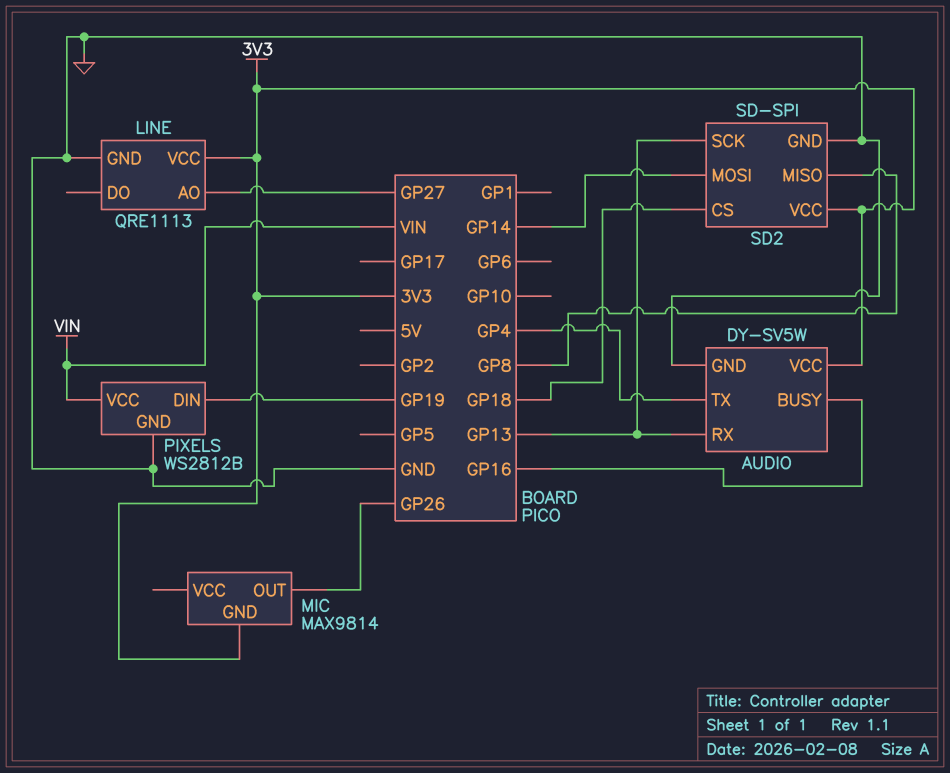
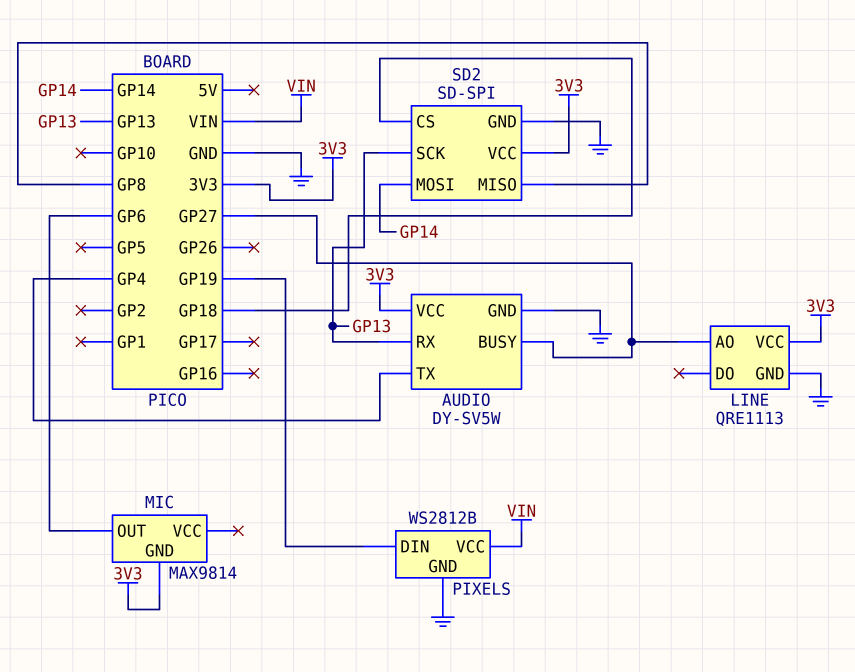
AUDIO pin BUSY: GP16 -> GP27
MIC pin OUT: GP26 -> GP6

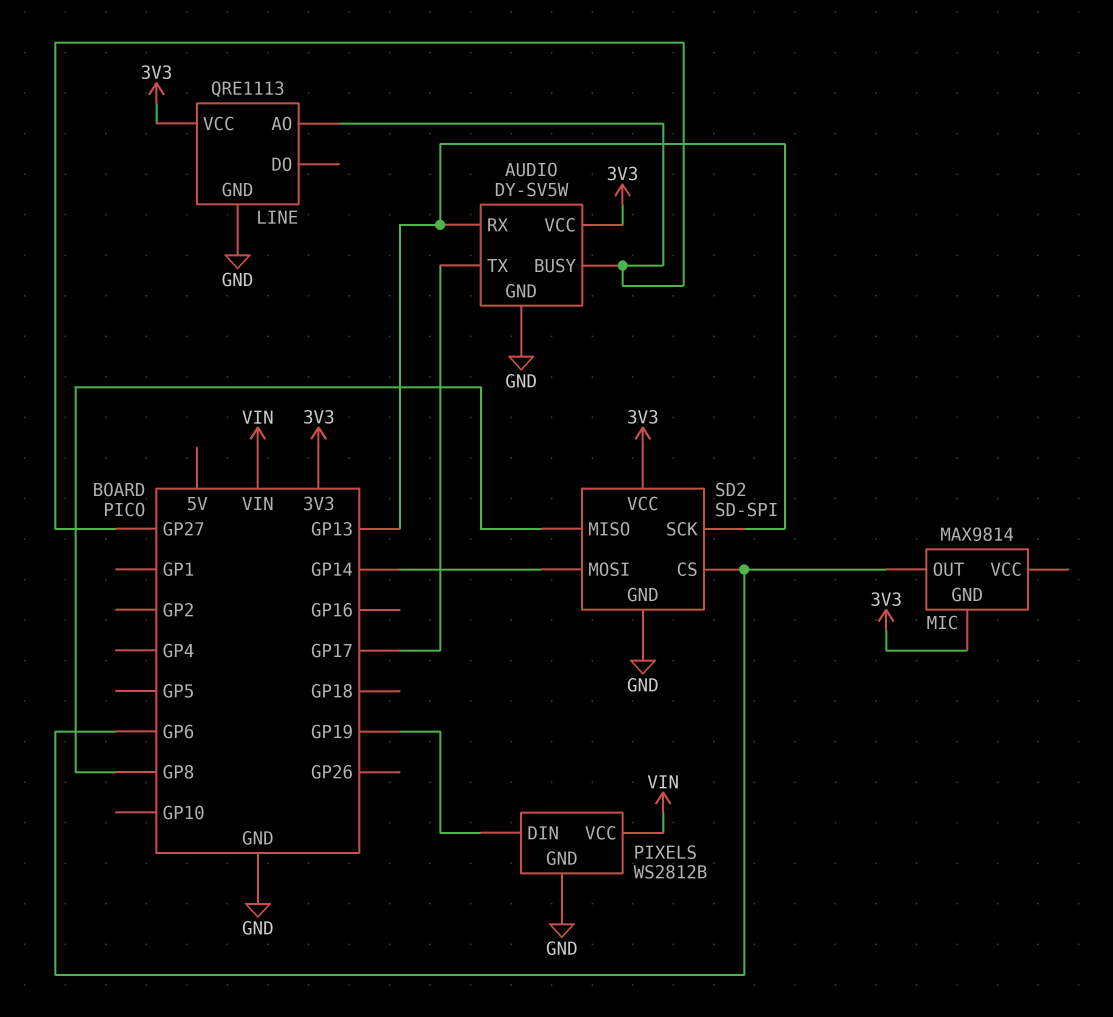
AUDIO pin TX: GP4 -> GP17
SD2 pin CS: GP18 -> GP6

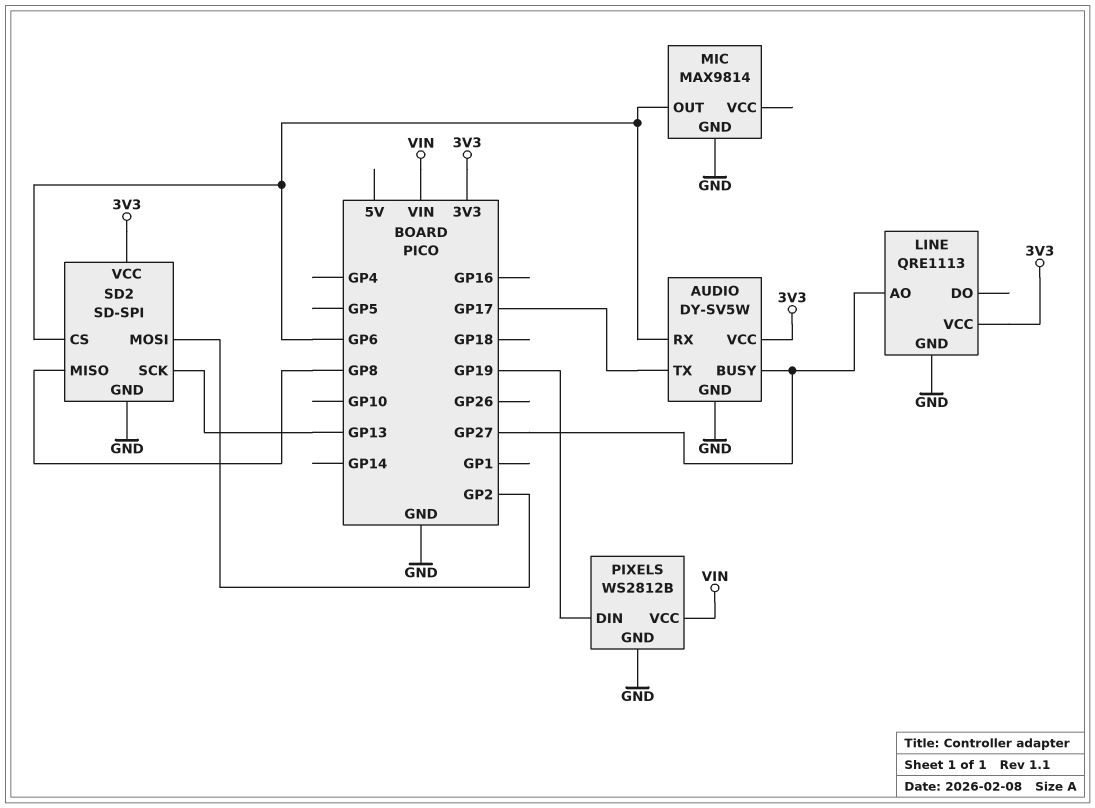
AUDIO pin RX: GP13 -> GP6
MIC pin GND: 3V3 -> GND
SD2 pin MOSI: GP14 -> GP2

